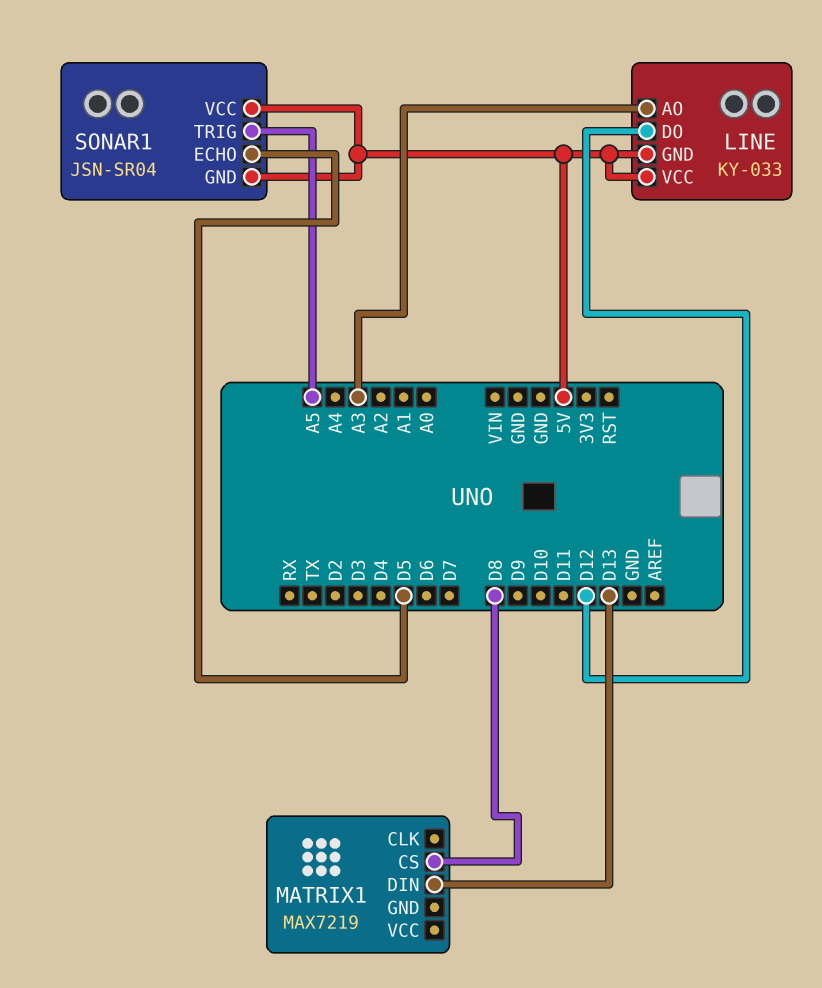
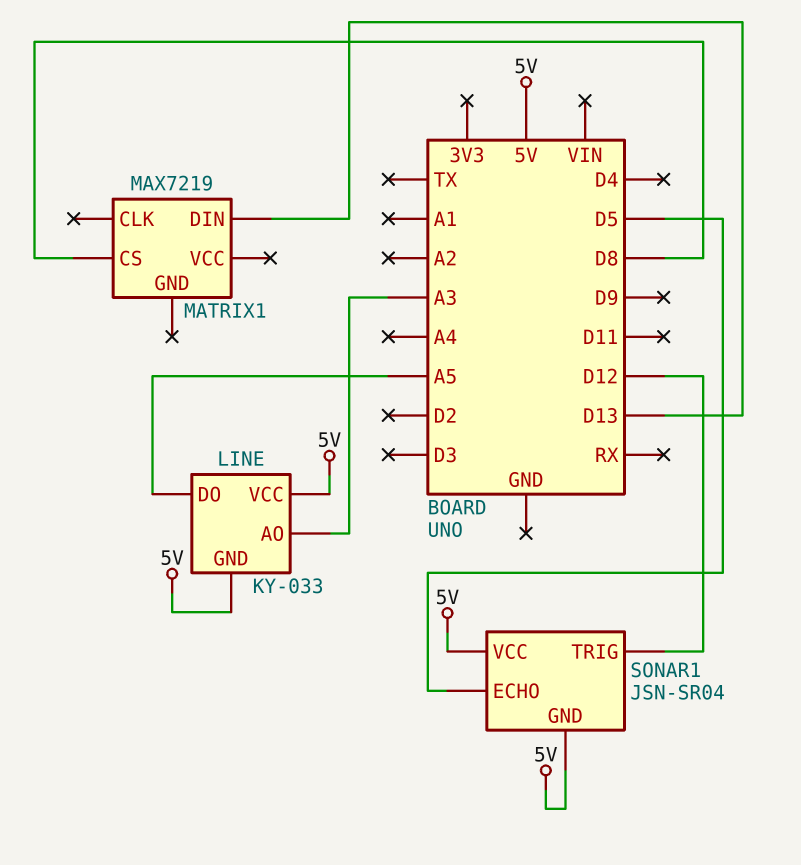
LINE pin DO: D12 -> A5
SONAR1 pin TRIG: A5 -> D12

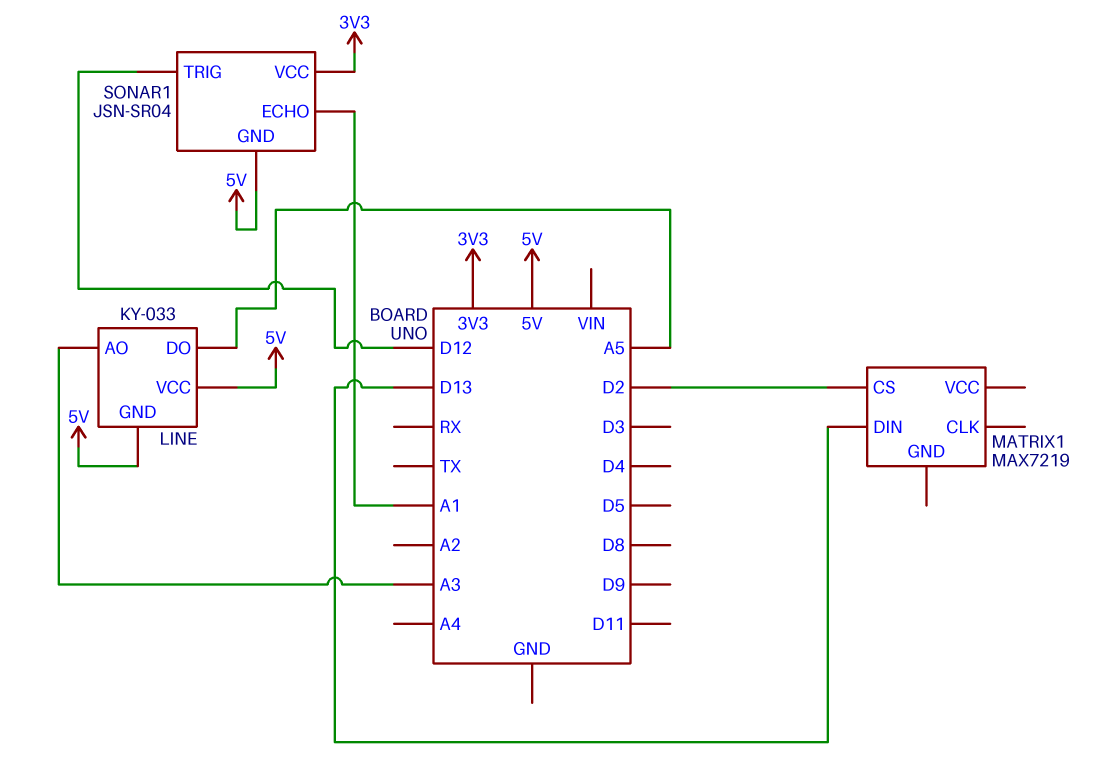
MATRIX1 pin CS: D8 -> D2
SONAR1 pin ECHO: D5 -> A1
SONAR1 pin VCC: 5V -> 3V3

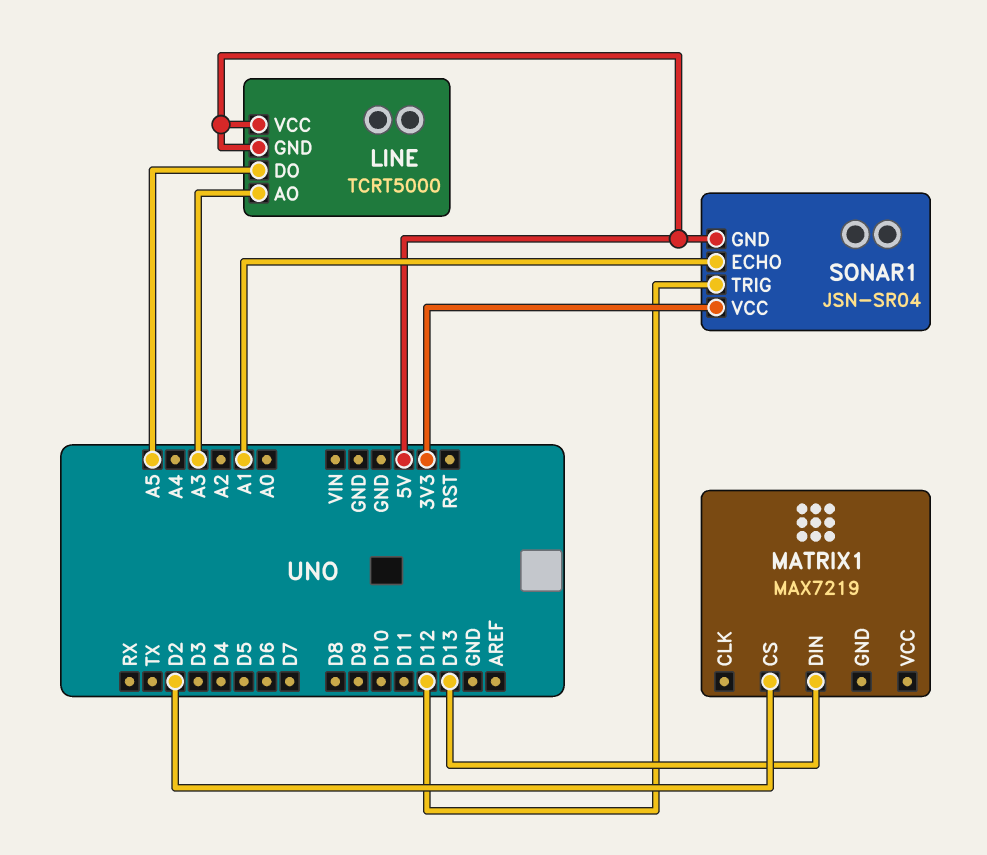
LINE: KY-033 -> TCRT5000

